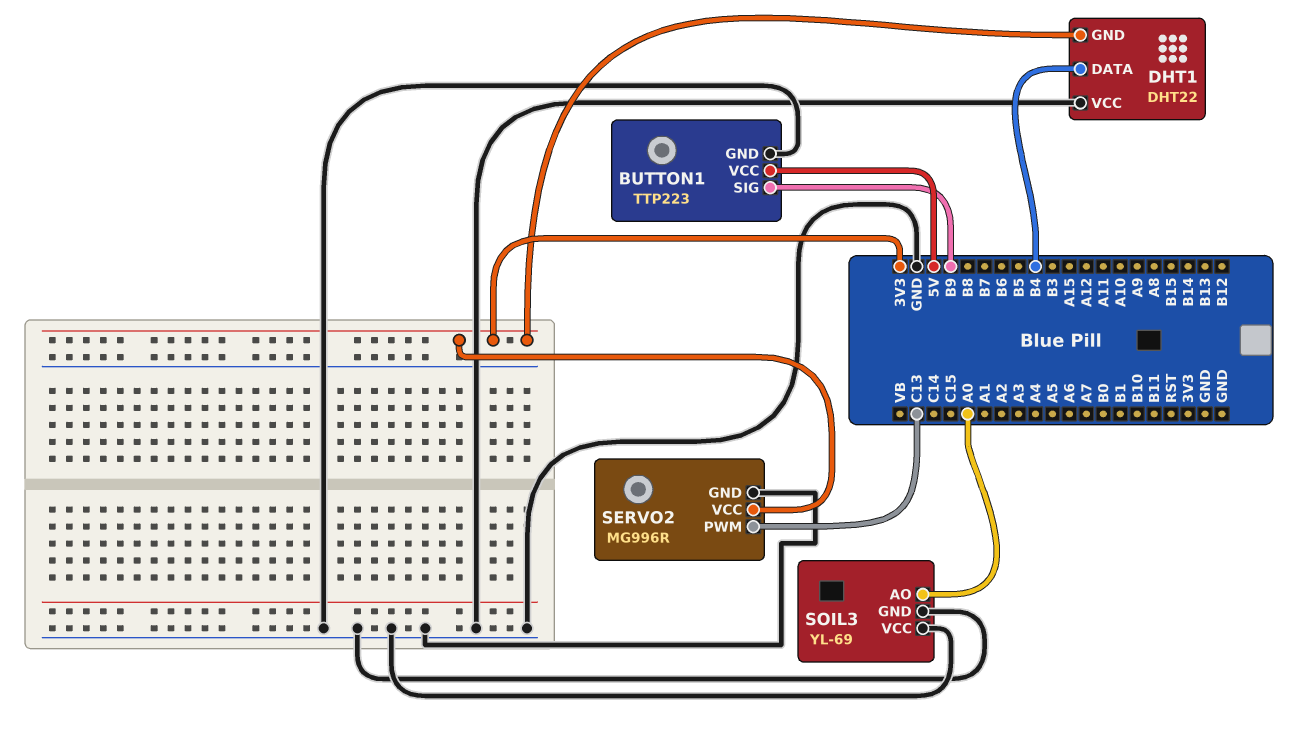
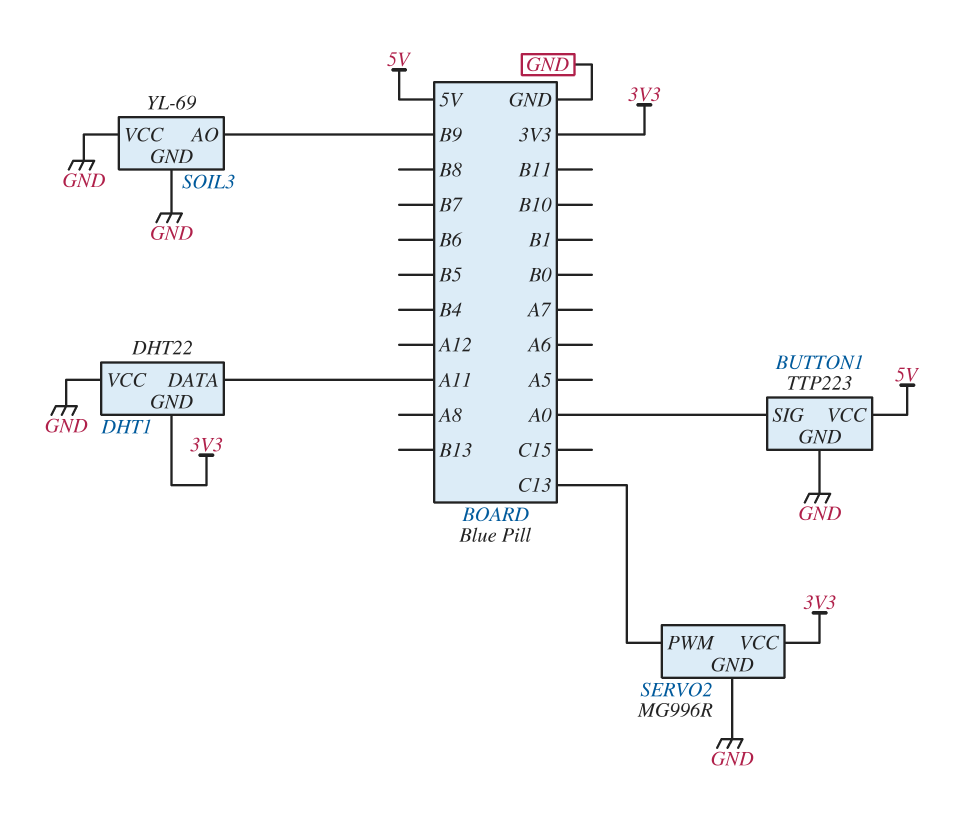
BUTTON1 pin SIG: B9 -> A0
DHT1 pin DATA: B4 -> A11
SOIL3 pin AO: A0 -> B9

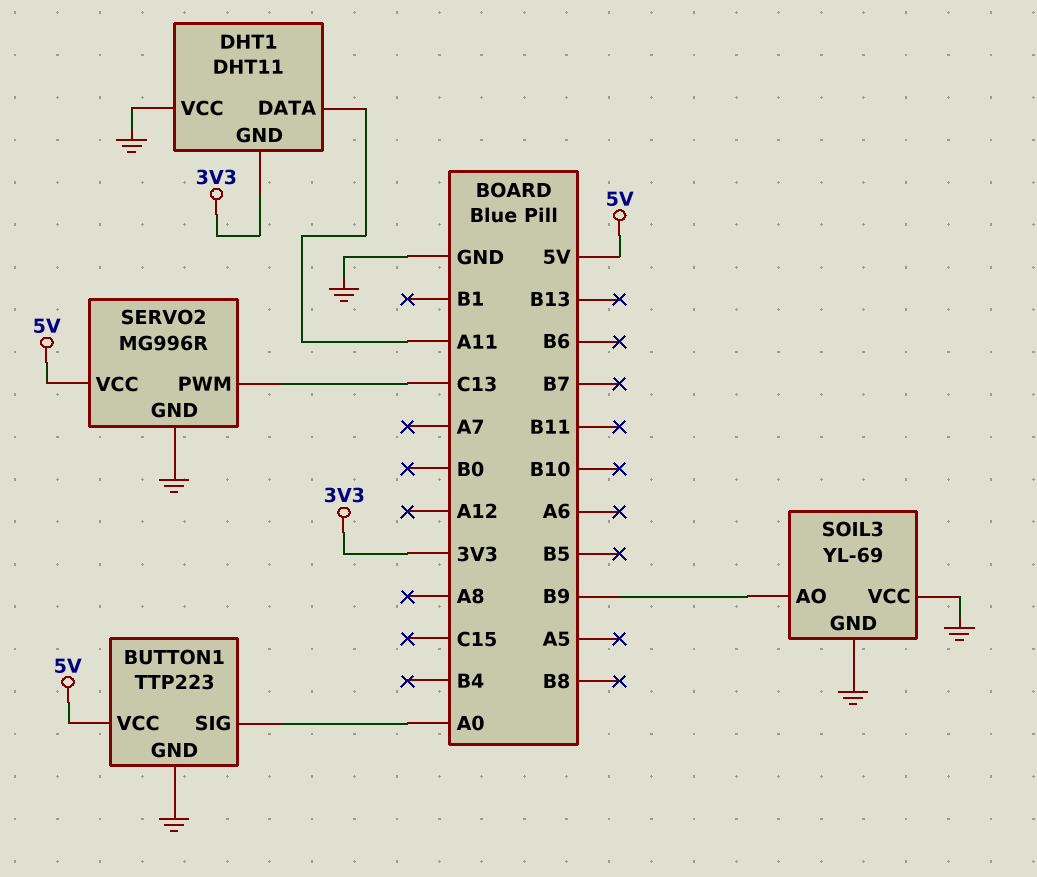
DHT1: DHT22 -> DHT11
SERVO2 pin VCC: 3V3 -> 5V

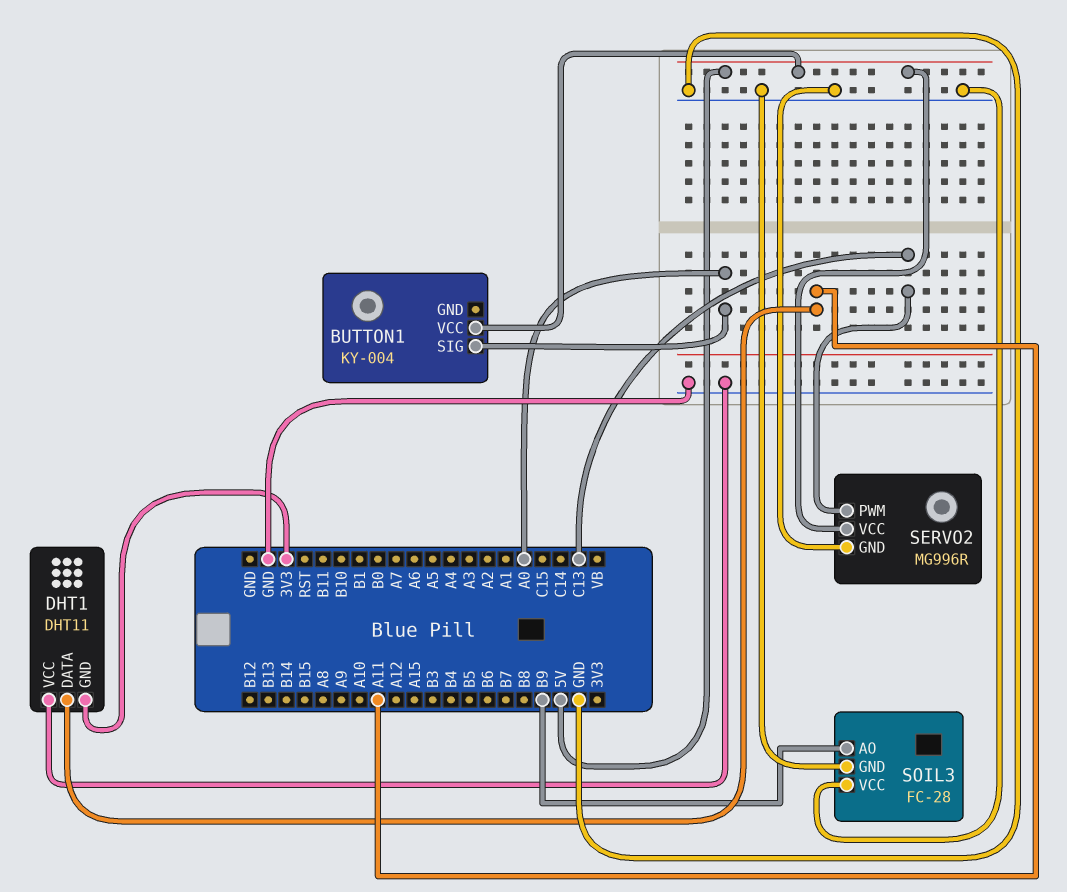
BUTTON1: TTP223 -> KY-004
BUTTON1 pin GND: GND -> none
SOIL3: YL-69 -> FC-28

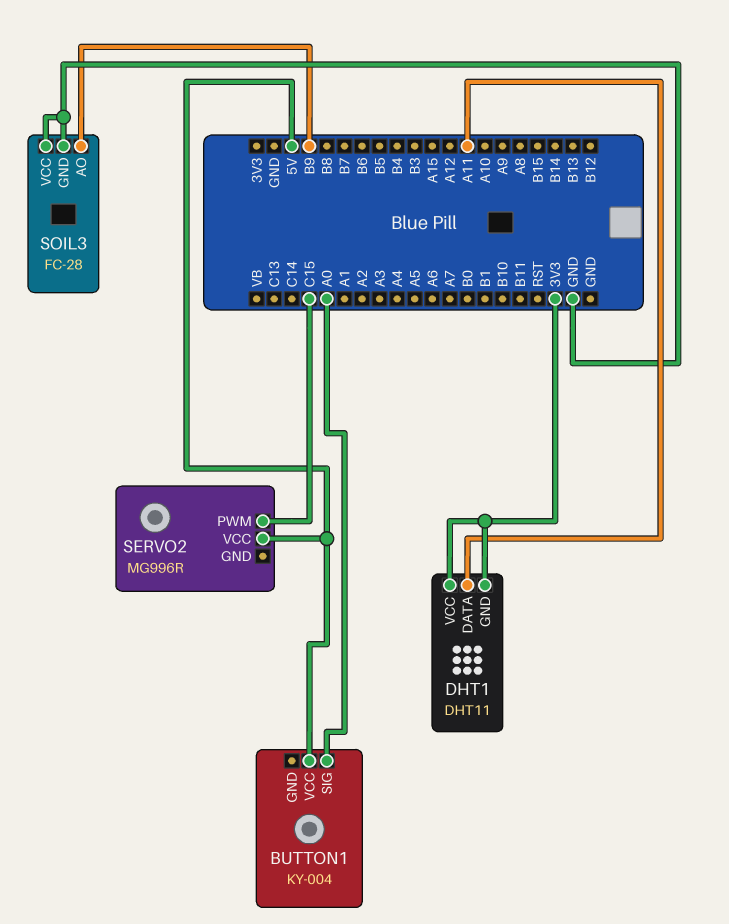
DHT1 pin VCC: GND -> 3V3
SERVO2 pin GND: GND -> none
SERVO2 pin PWM: C13 -> C15

